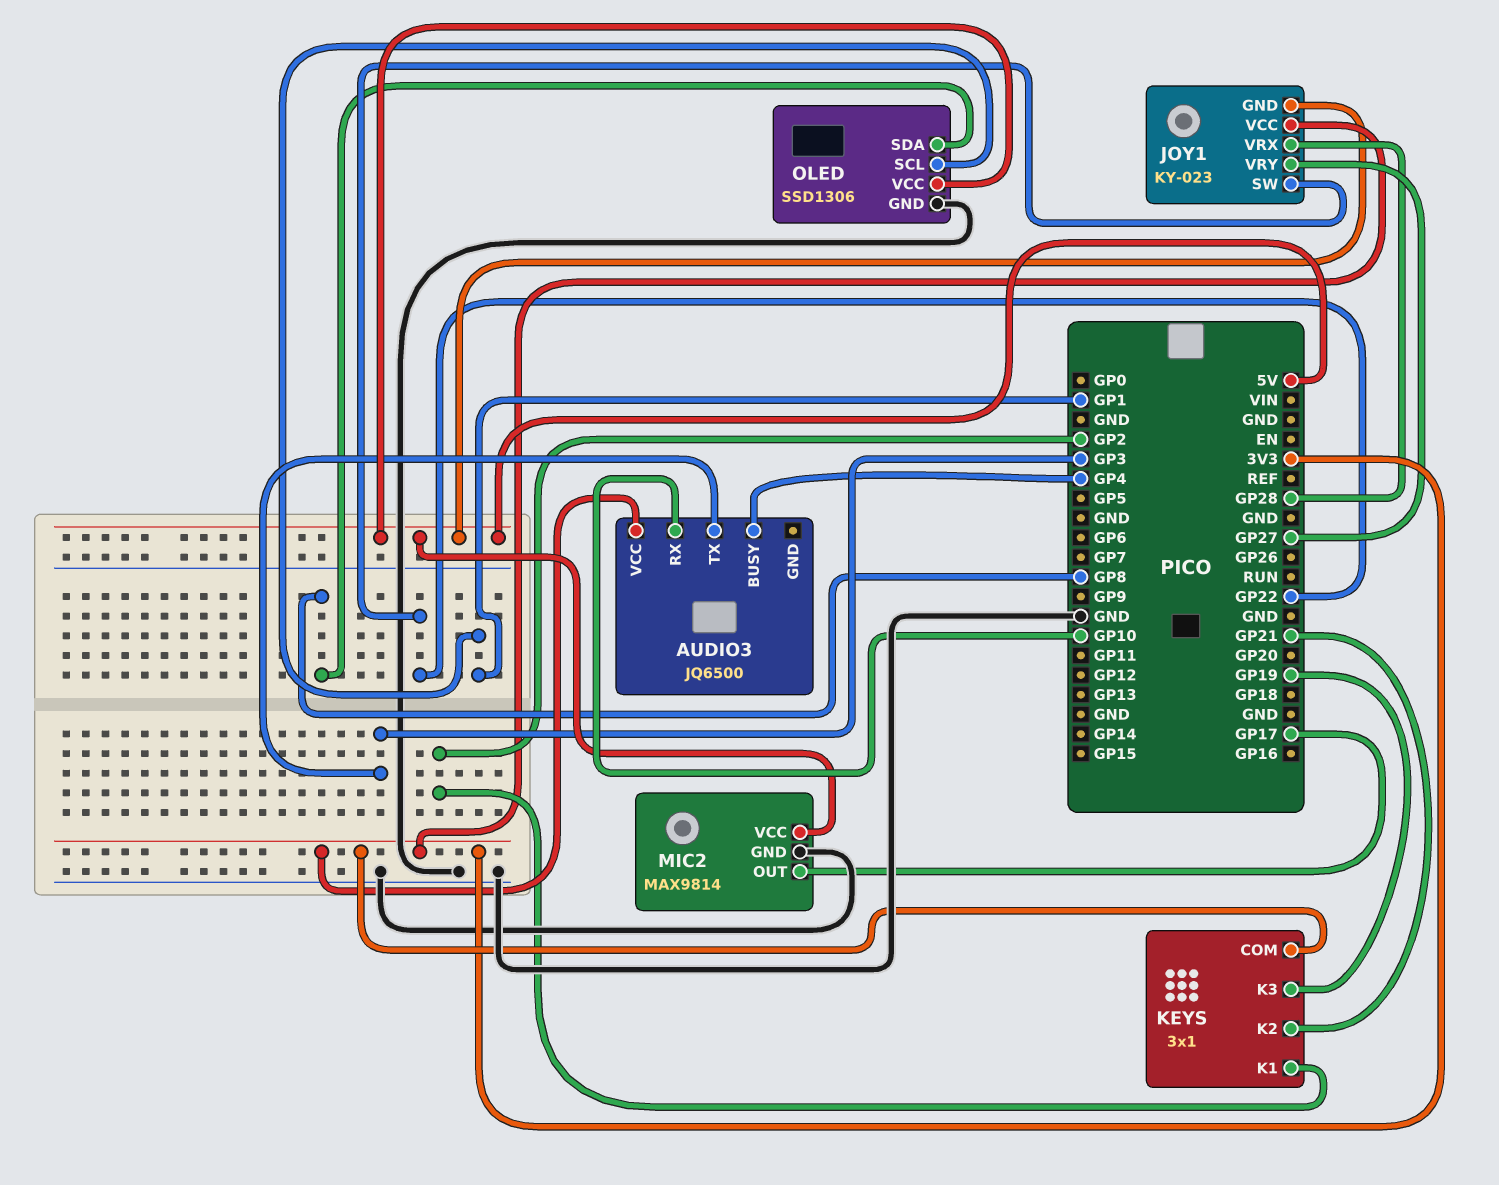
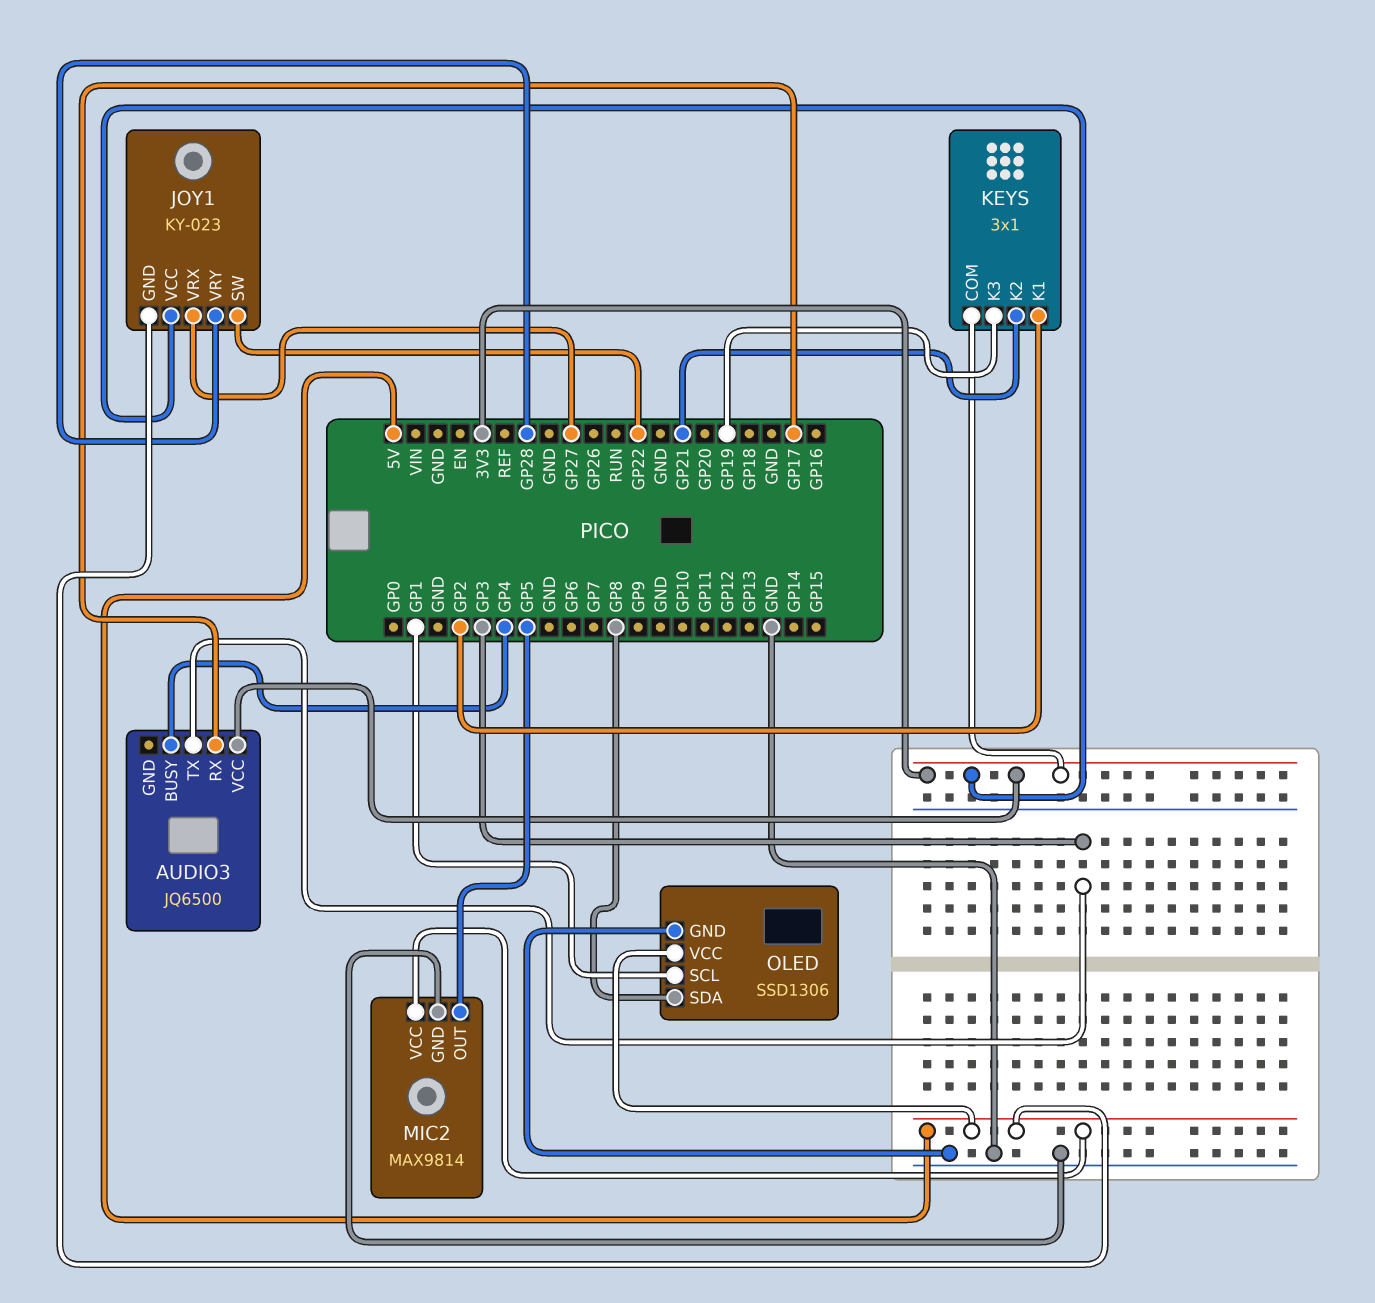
AUDIO3 pin RX: GP10 -> GP17
JOY1 pin VRX: GP28 -> GP27
JOY1 pin VRY: GP27 -> GP28
MIC2 pin OUT: GP17 -> GP5

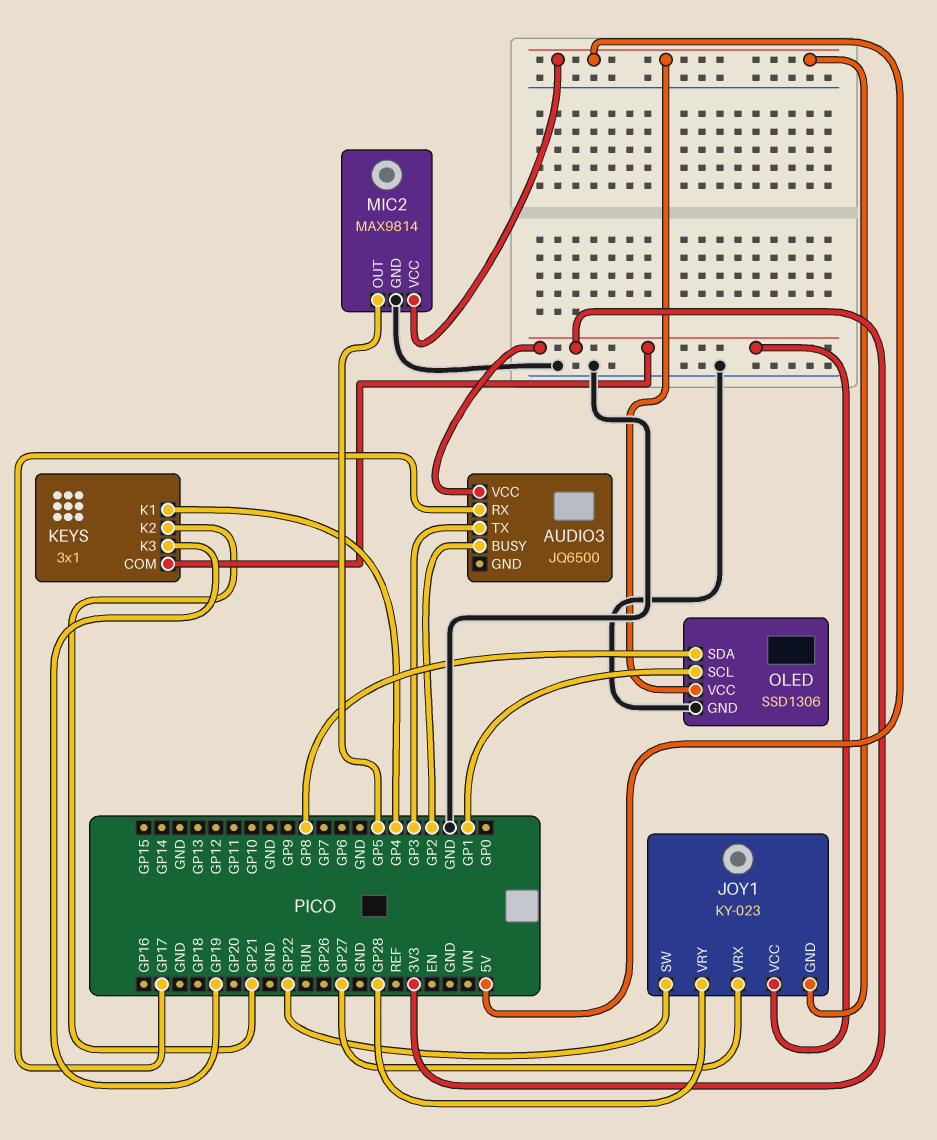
AUDIO3 pin BUSY: GP4 -> GP2
KEYS pin K1: GP2 -> GP4

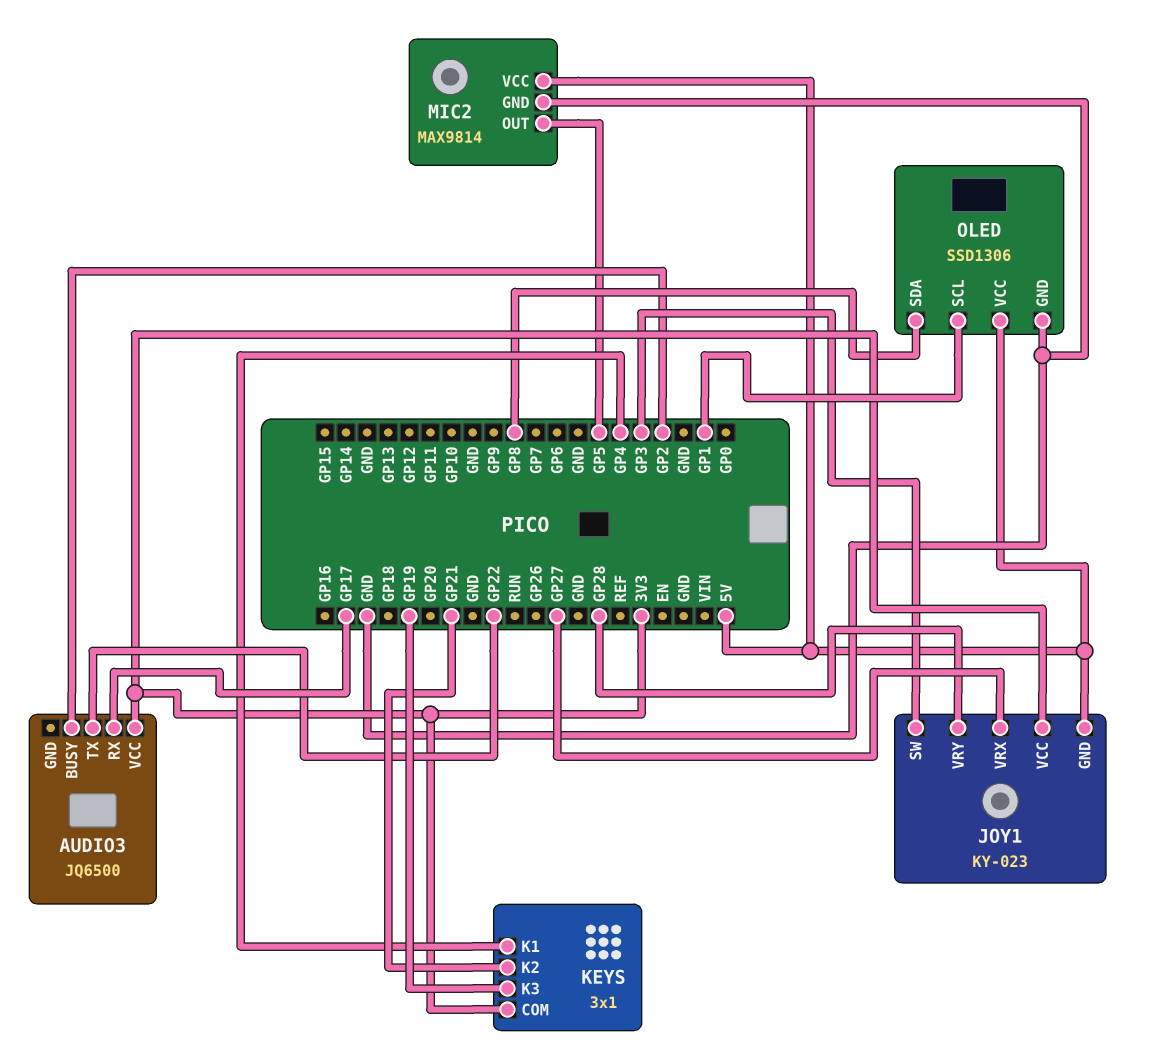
AUDIO3 pin TX: GP3 -> GP22
JOY1 pin SW: GP22 -> GP3

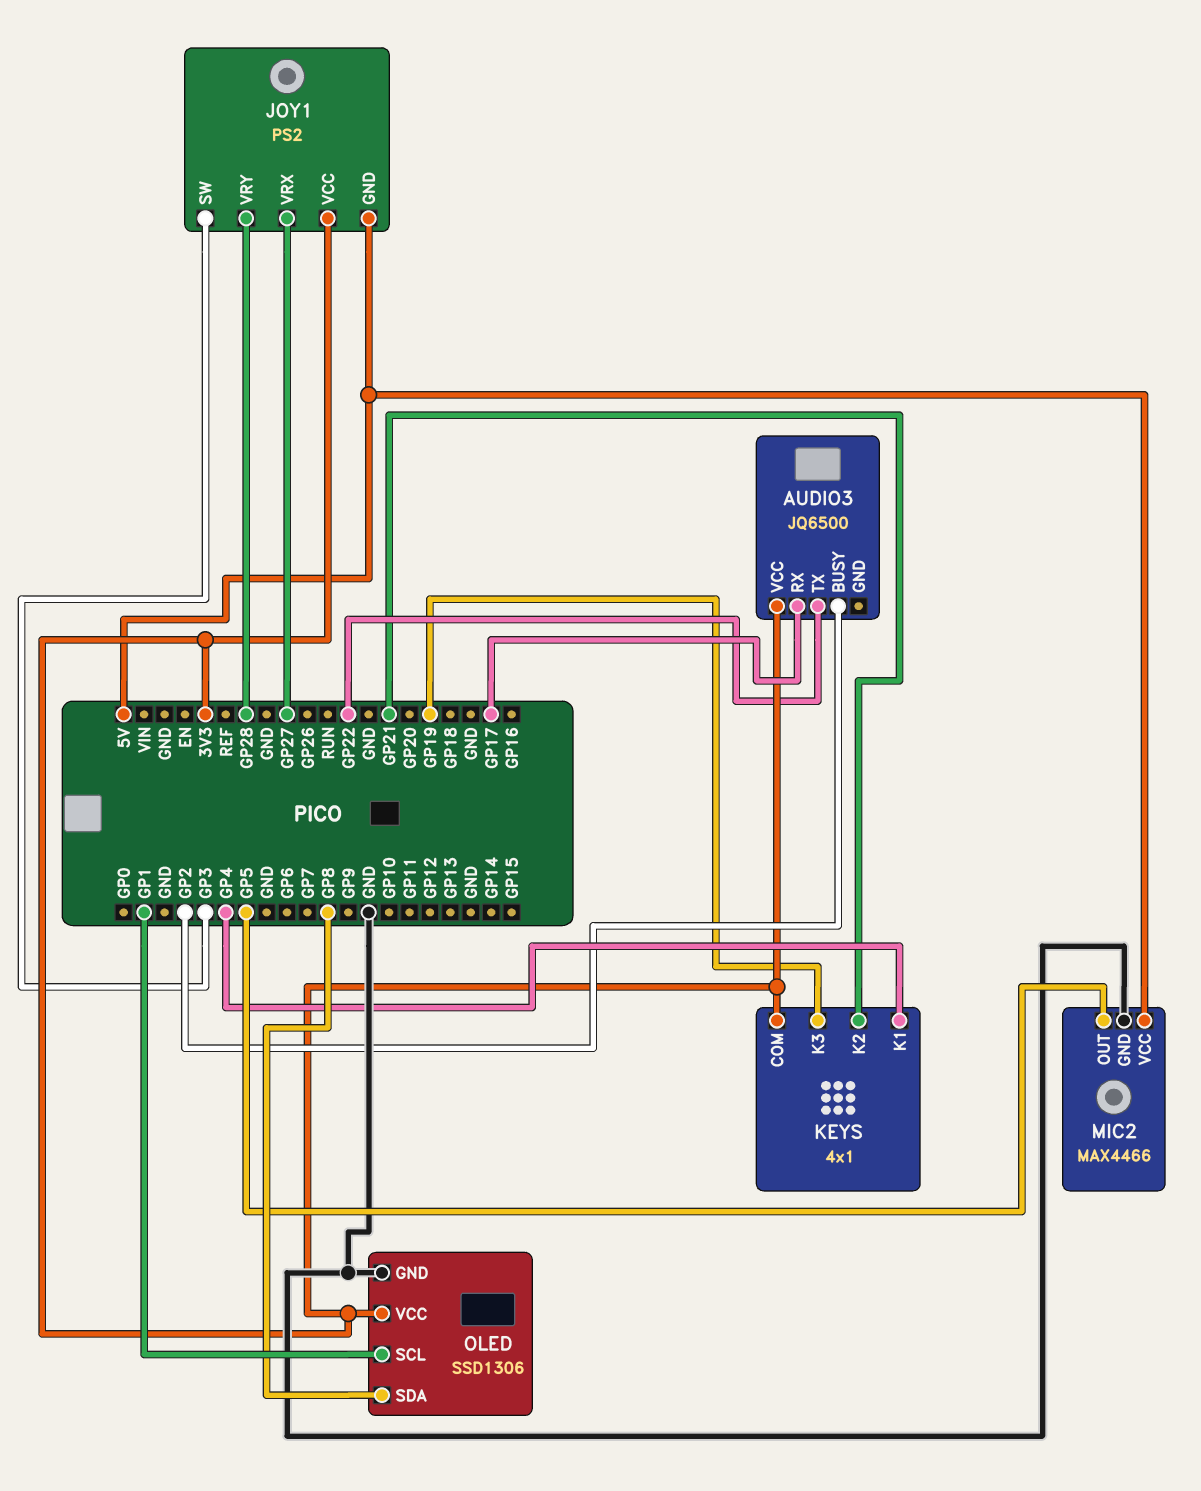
JOY1: KY-023 -> PS2
KEYS: 3x1 -> 4x1
MIC2: MAX9814 -> MAX4466
OLED pin VCC: 5V -> 3V3

